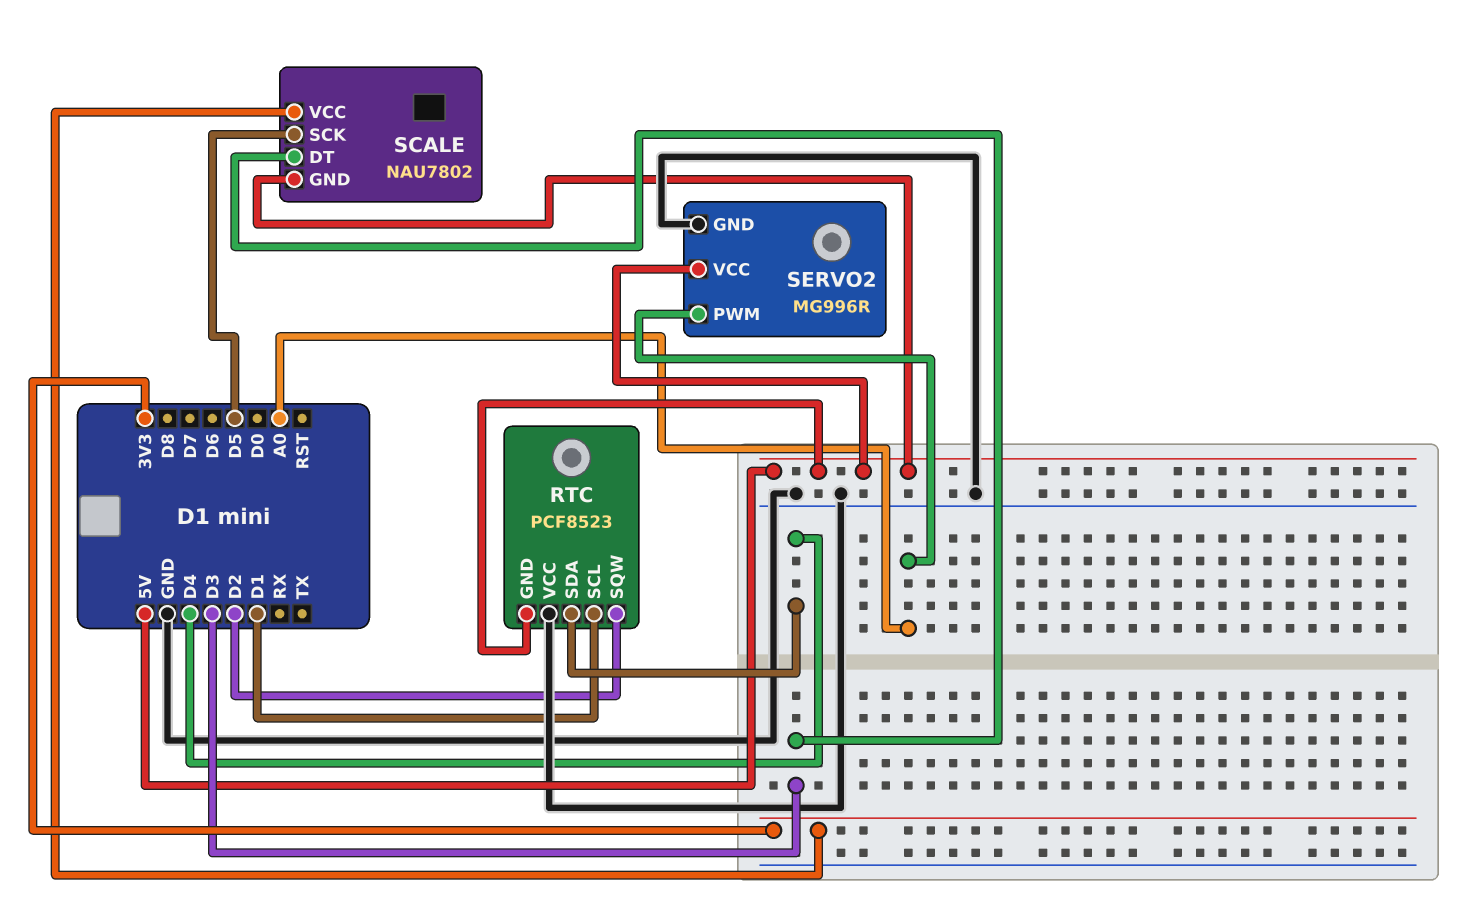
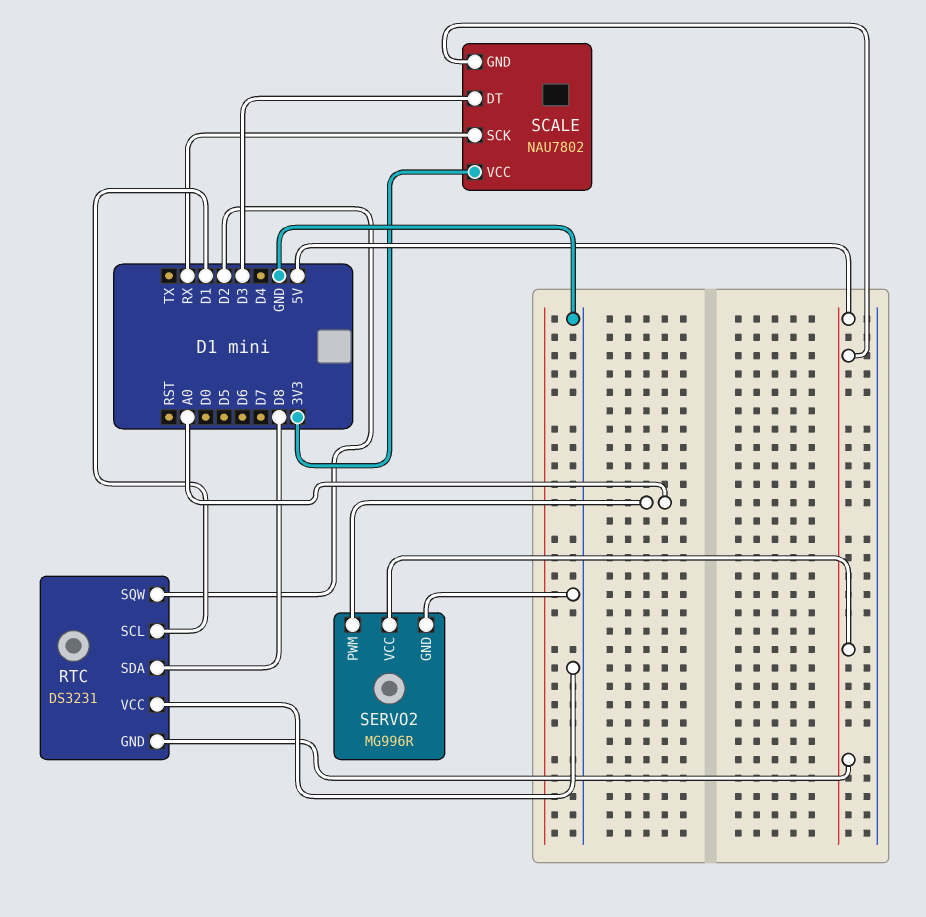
RTC: PCF8523 -> DS3231
RTC pin SDA: D4 -> D8
SCALE pin SCK: D5 -> RX

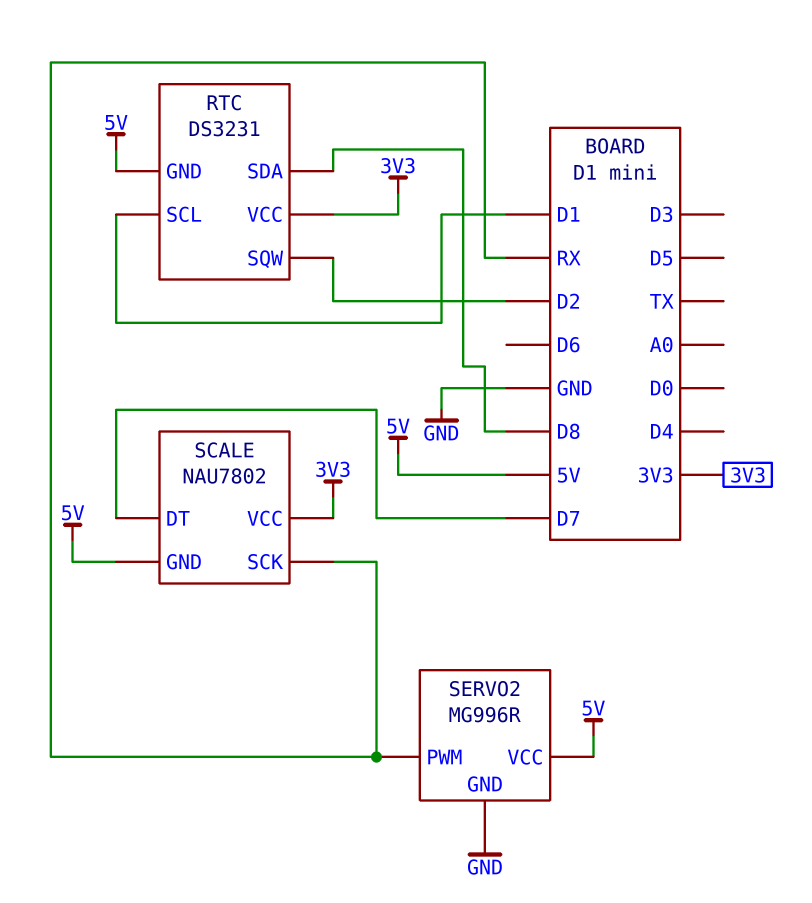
RTC pin VCC: GND -> 3V3
SCALE pin DT: D3 -> D7
SERVO2 pin PWM: A0 -> RX

